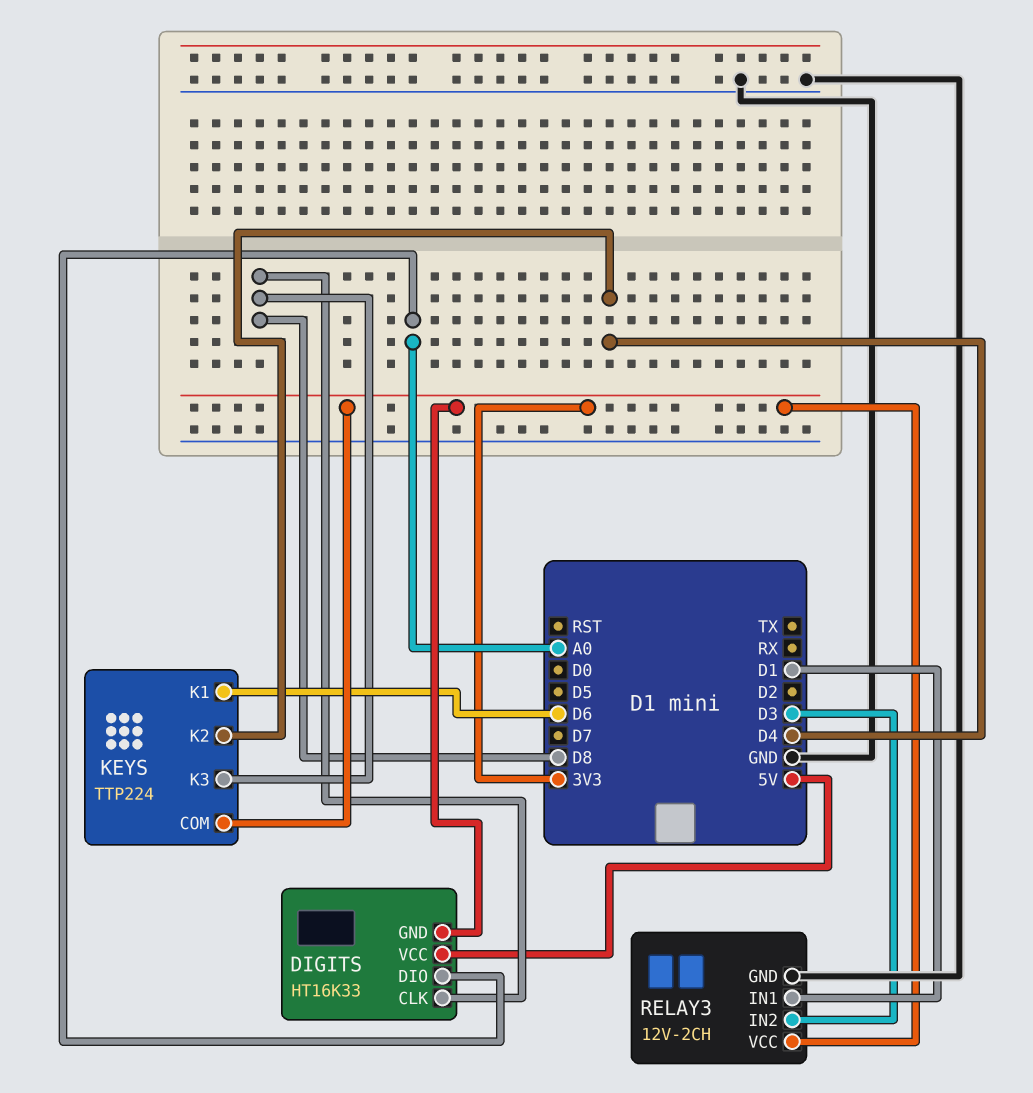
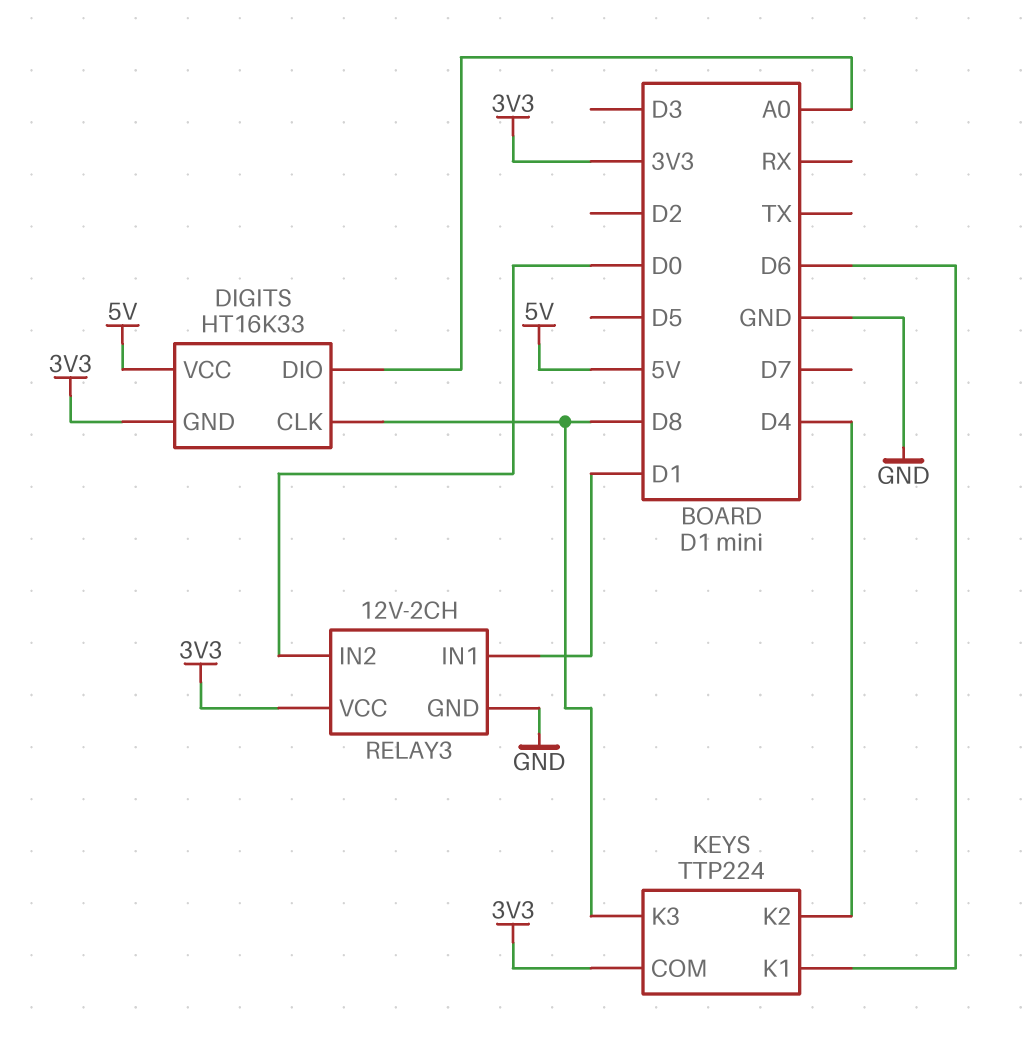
RELAY3 pin IN2: D3 -> D0

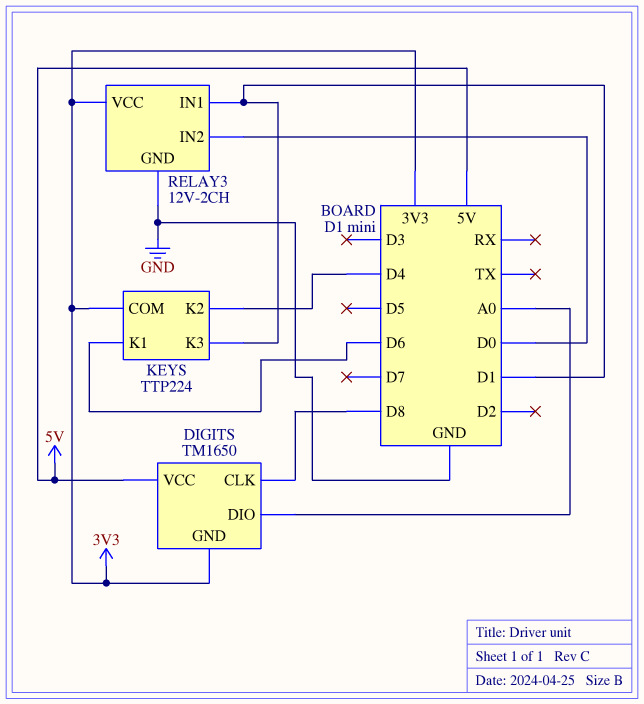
DIGITS: HT16K33 -> TM1650
KEYS pin K3: D8 -> D1

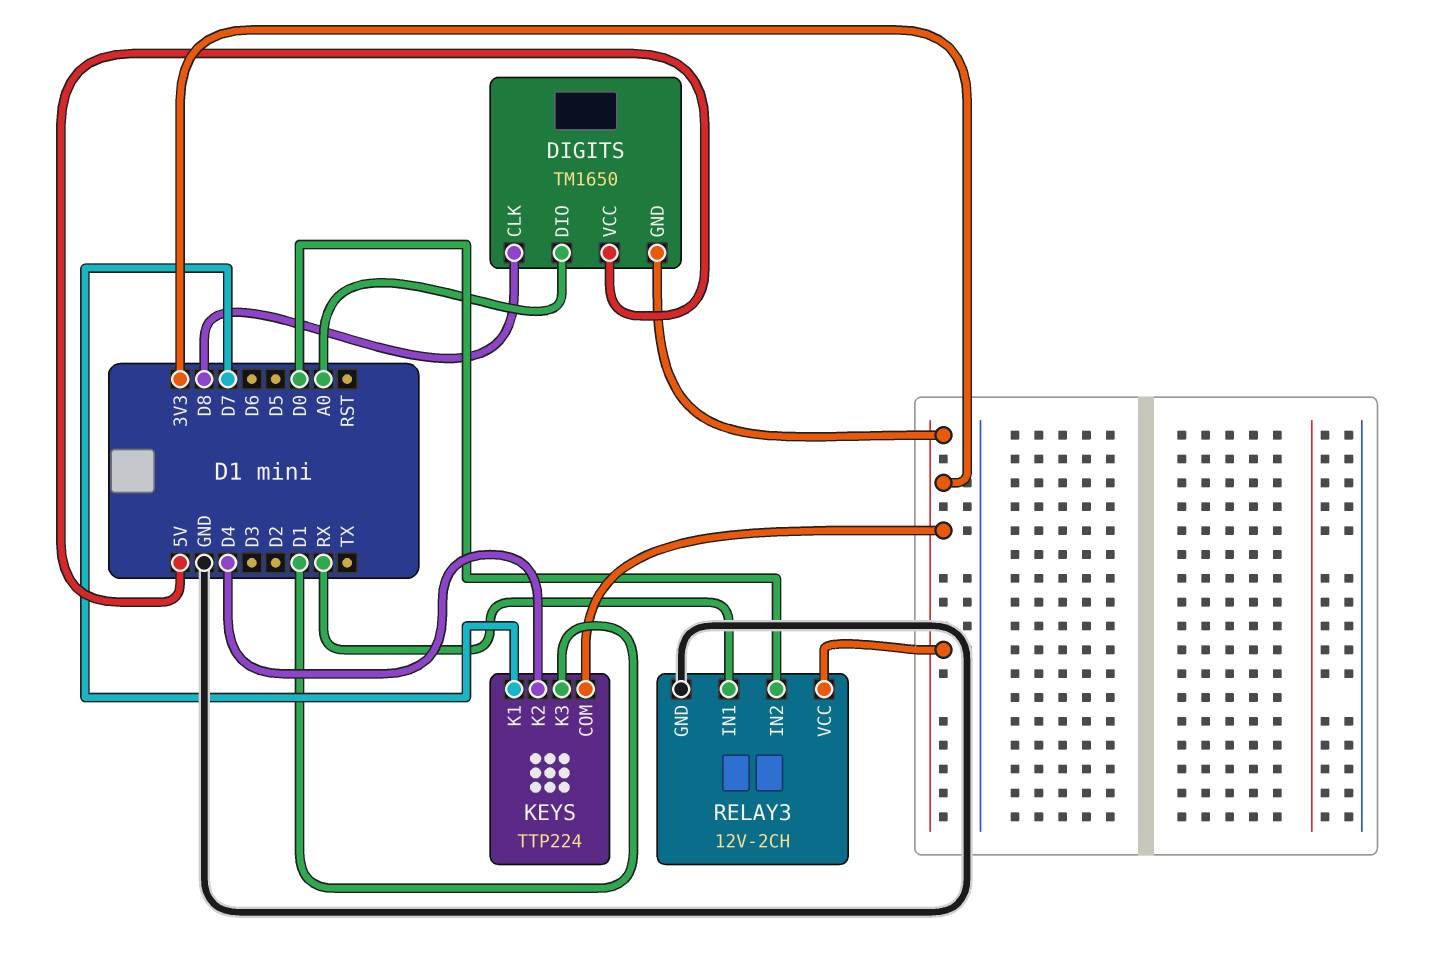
KEYS pin K1: D6 -> D7
RELAY3 pin IN1: D1 -> RX

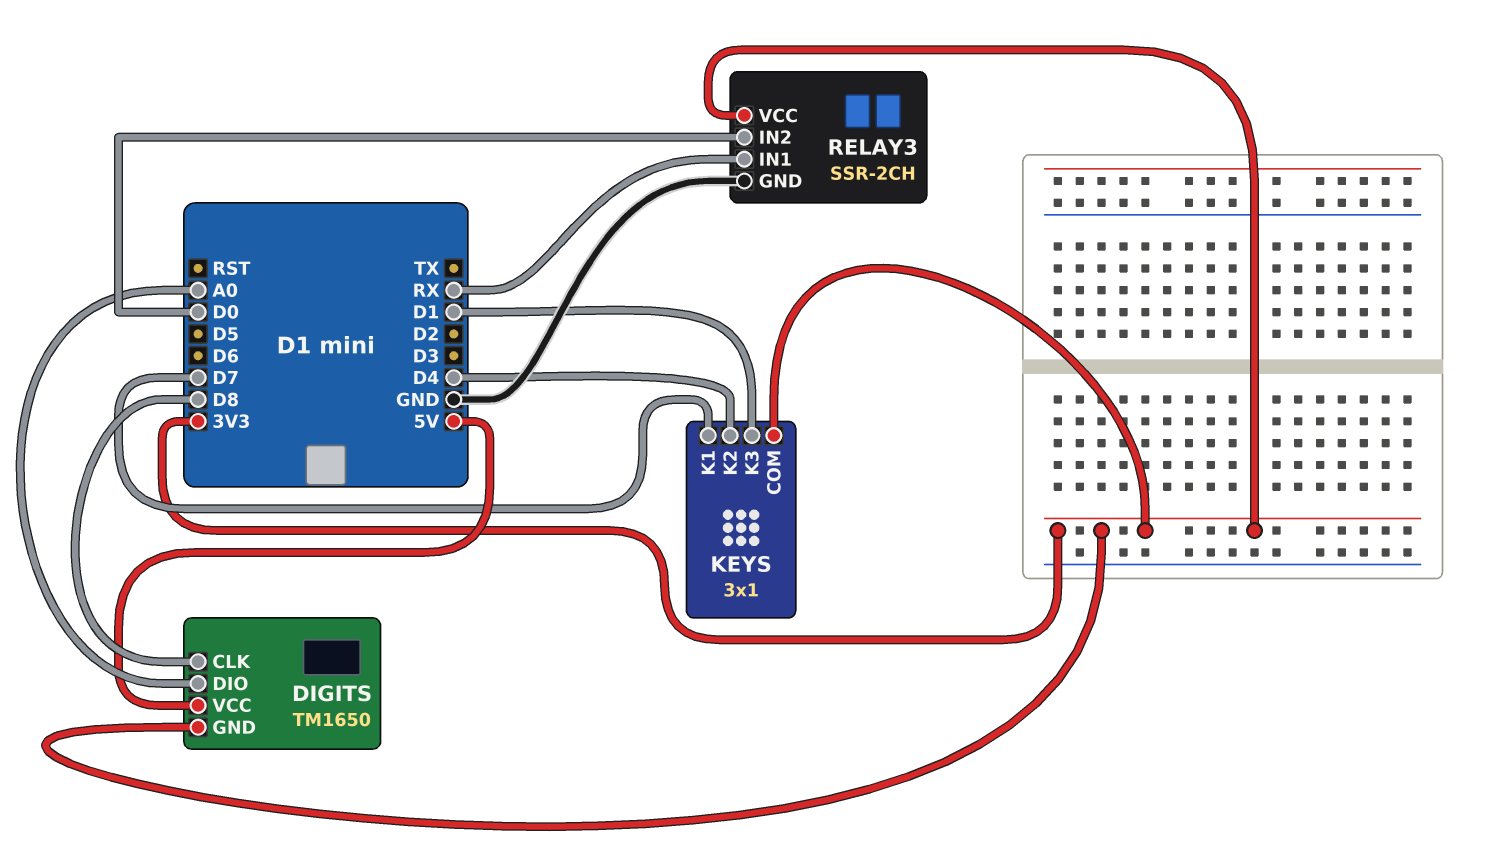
KEYS: TTP224 -> 3x1
RELAY3: 12V-2CH -> SSR-2CH

